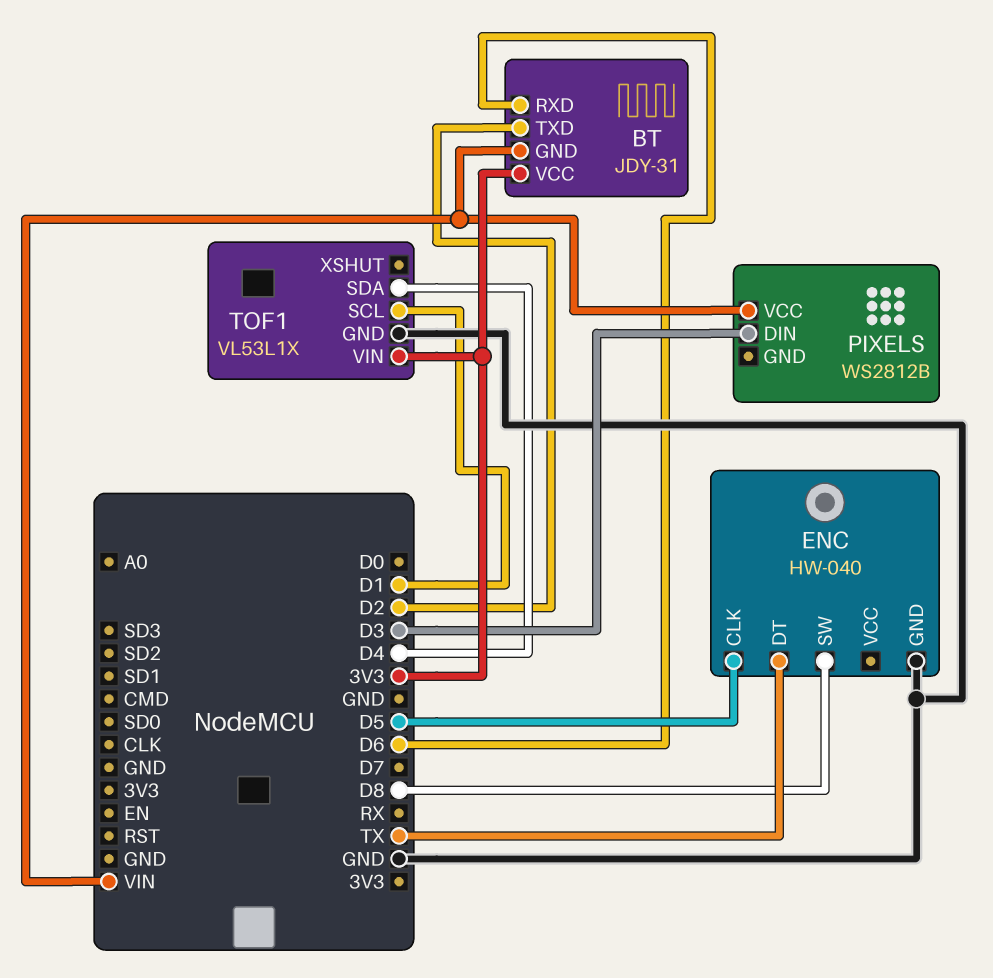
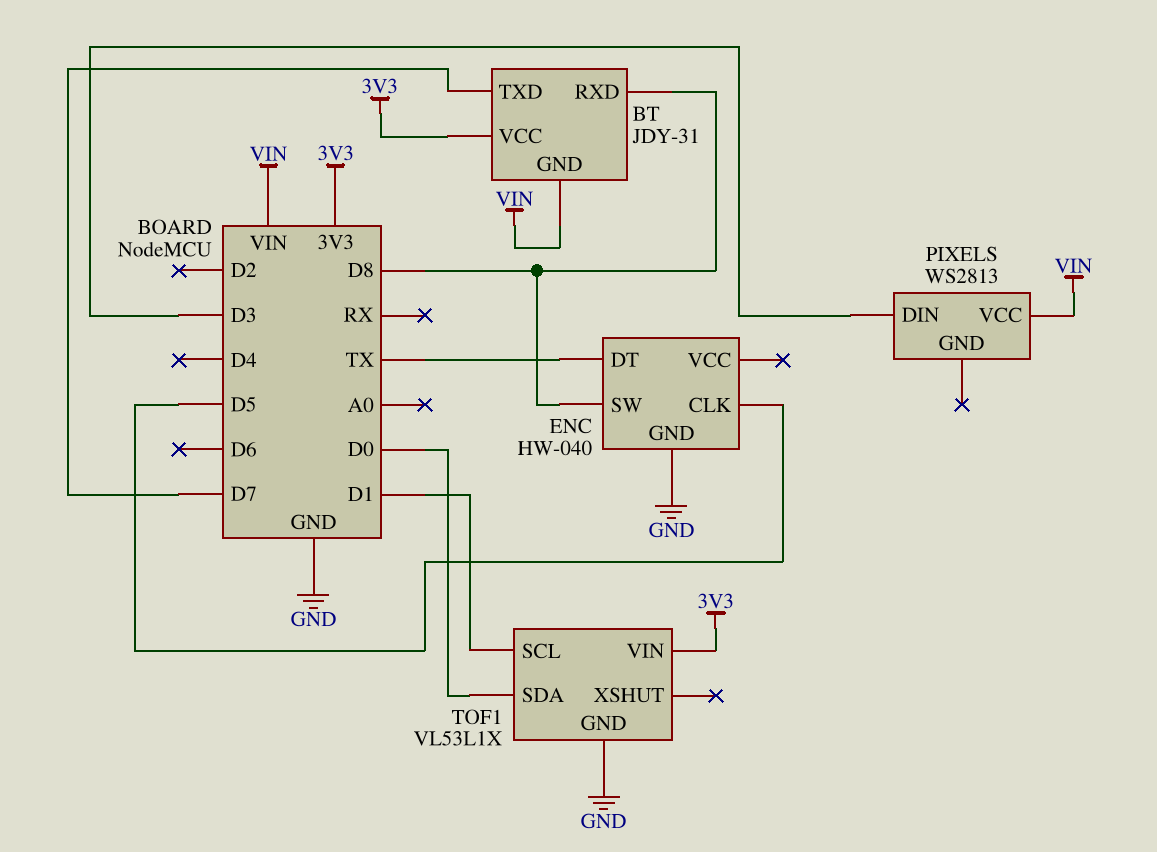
BT pin RXD: D6 -> D8
BT pin TXD: D2 -> D7
PIXELS: WS2812B -> WS2813
TOF1 pin SDA: D4 -> D0

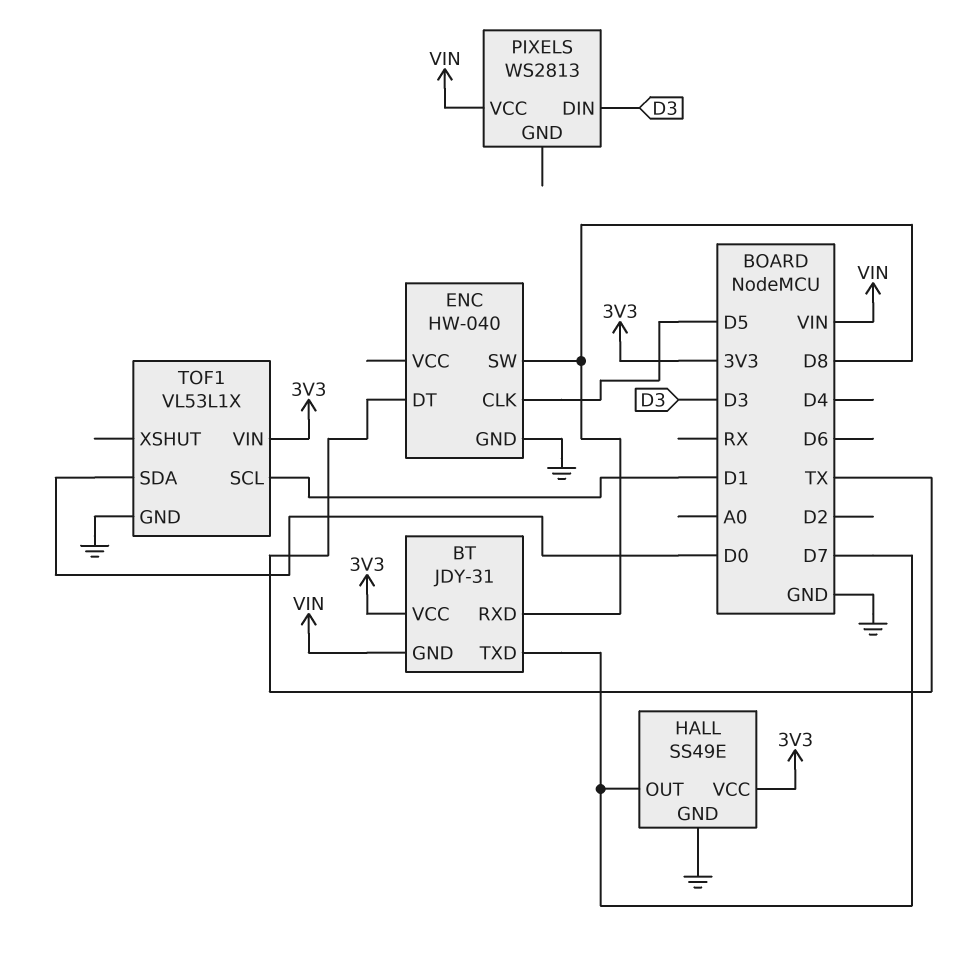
HALL: none -> SS49E
HALL pin GND: none -> GND
HALL pin OUT: none -> D7
HALL pin VCC: none -> 3V3

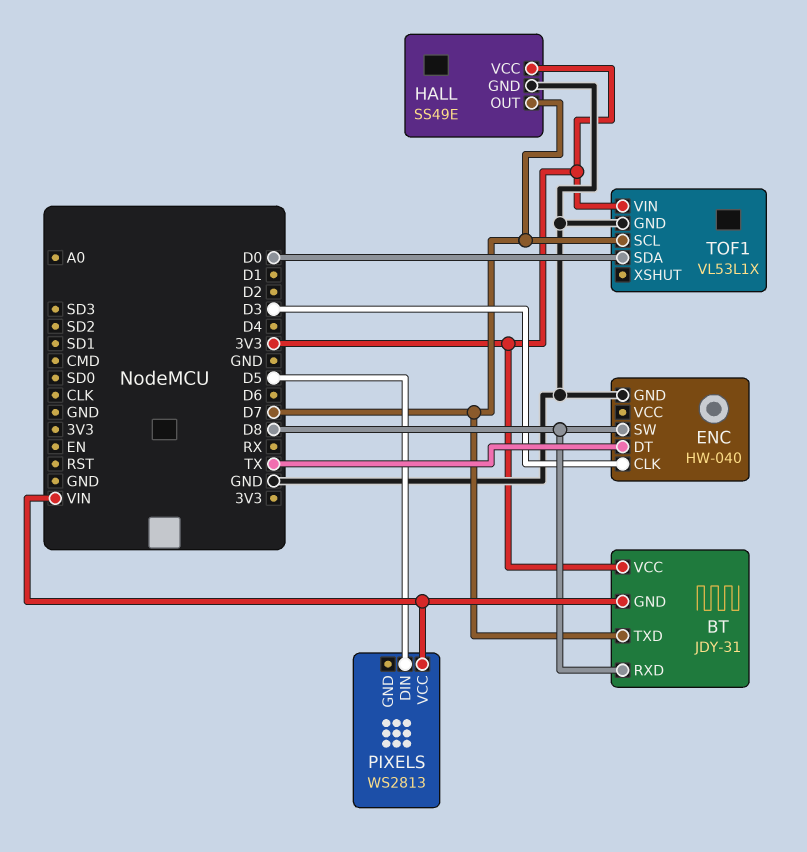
ENC pin CLK: D5 -> D3
PIXELS pin DIN: D3 -> D5
TOF1 pin SCL: D1 -> D7

